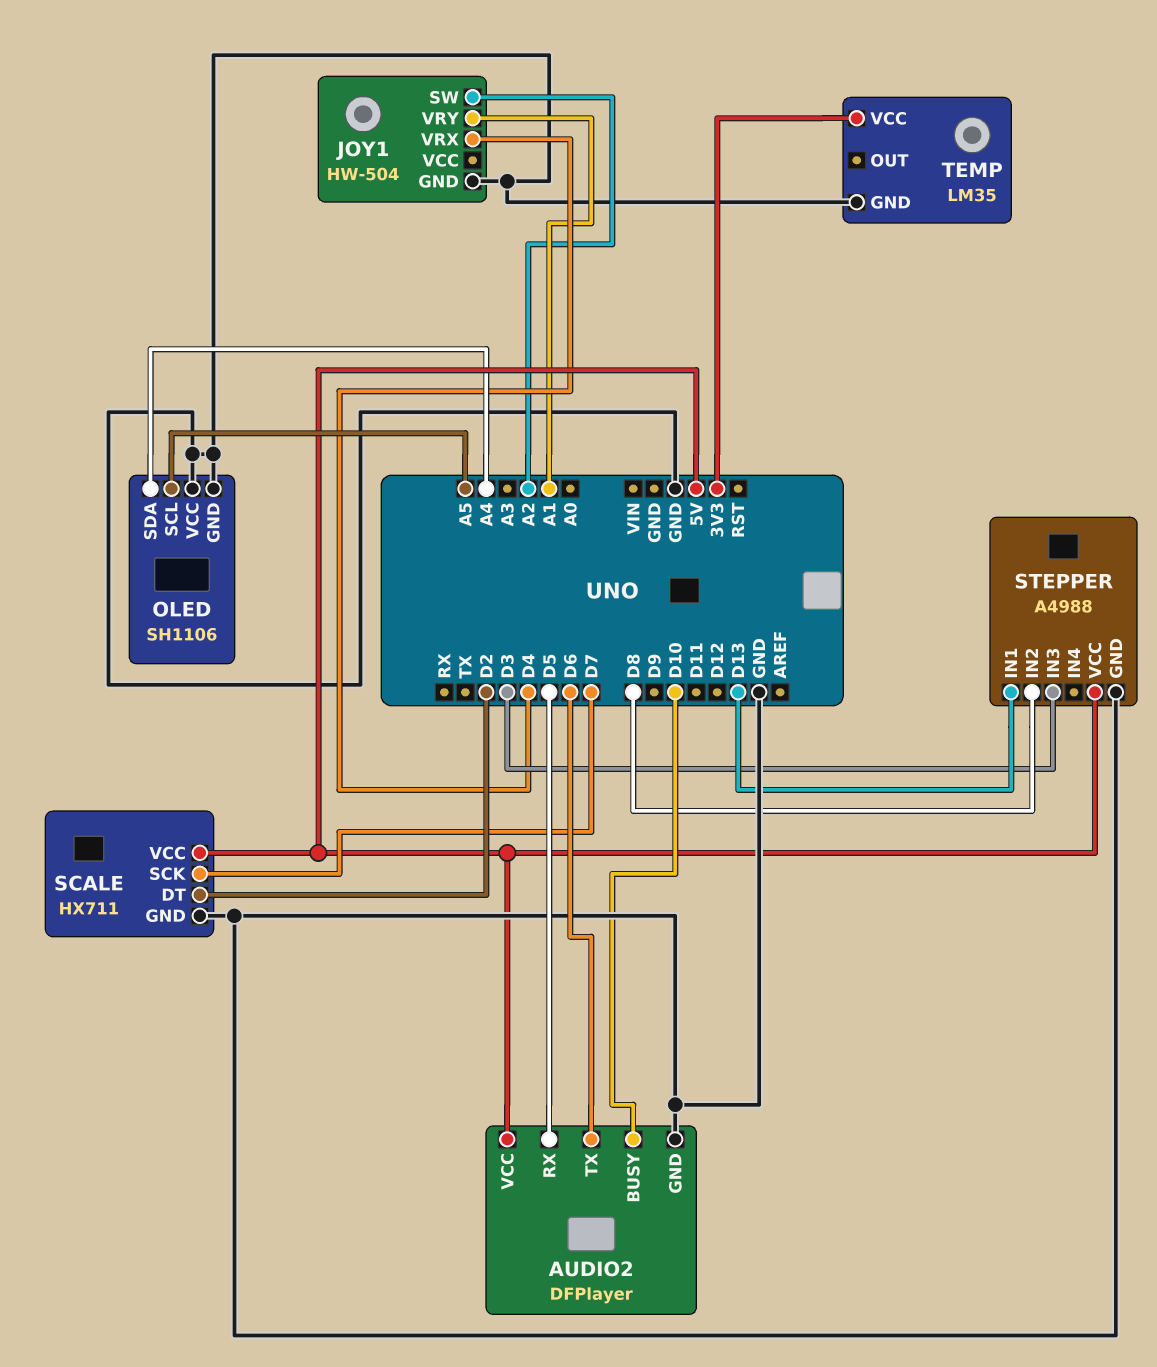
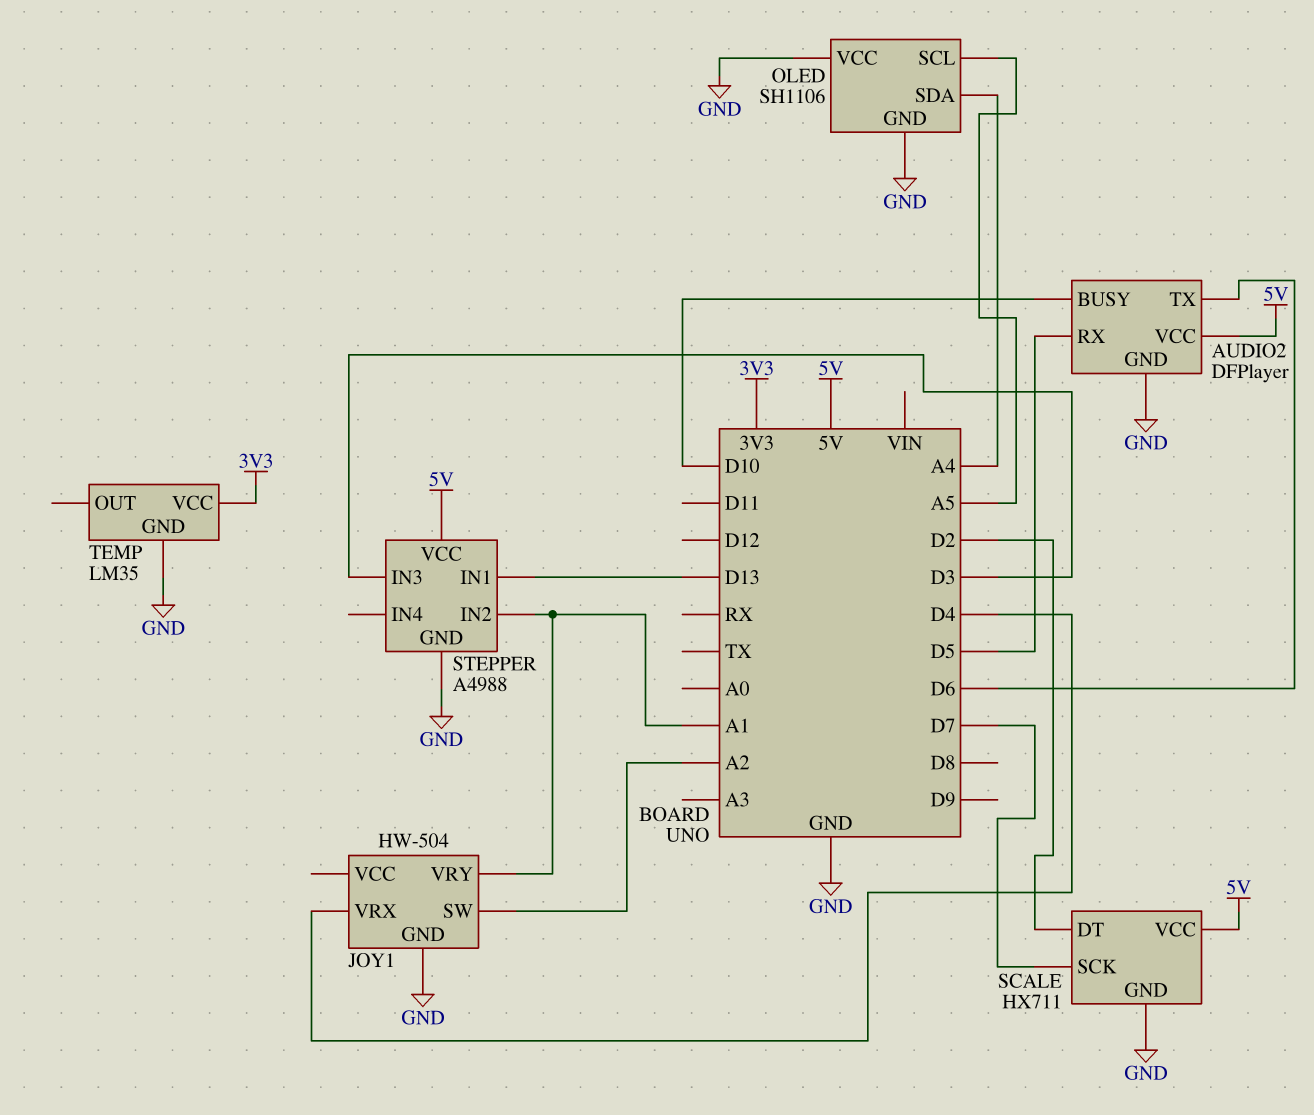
STEPPER pin IN2: D8 -> A1

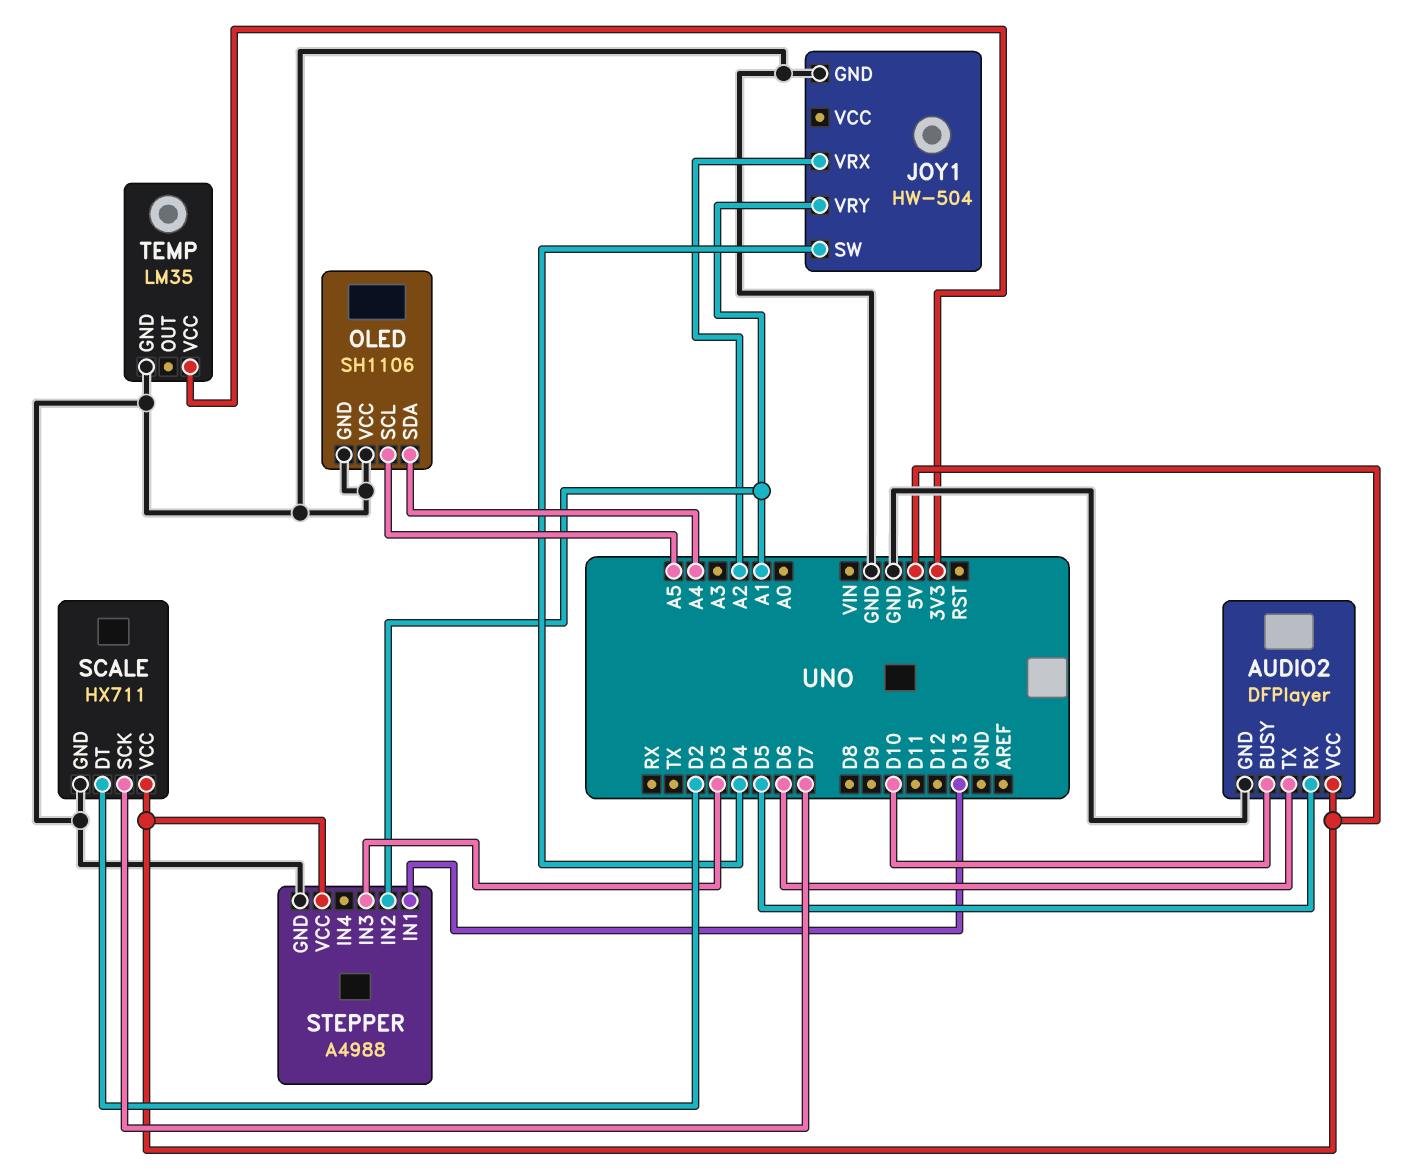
JOY1 pin SW: A2 -> D4
JOY1 pin VRX: D4 -> A2

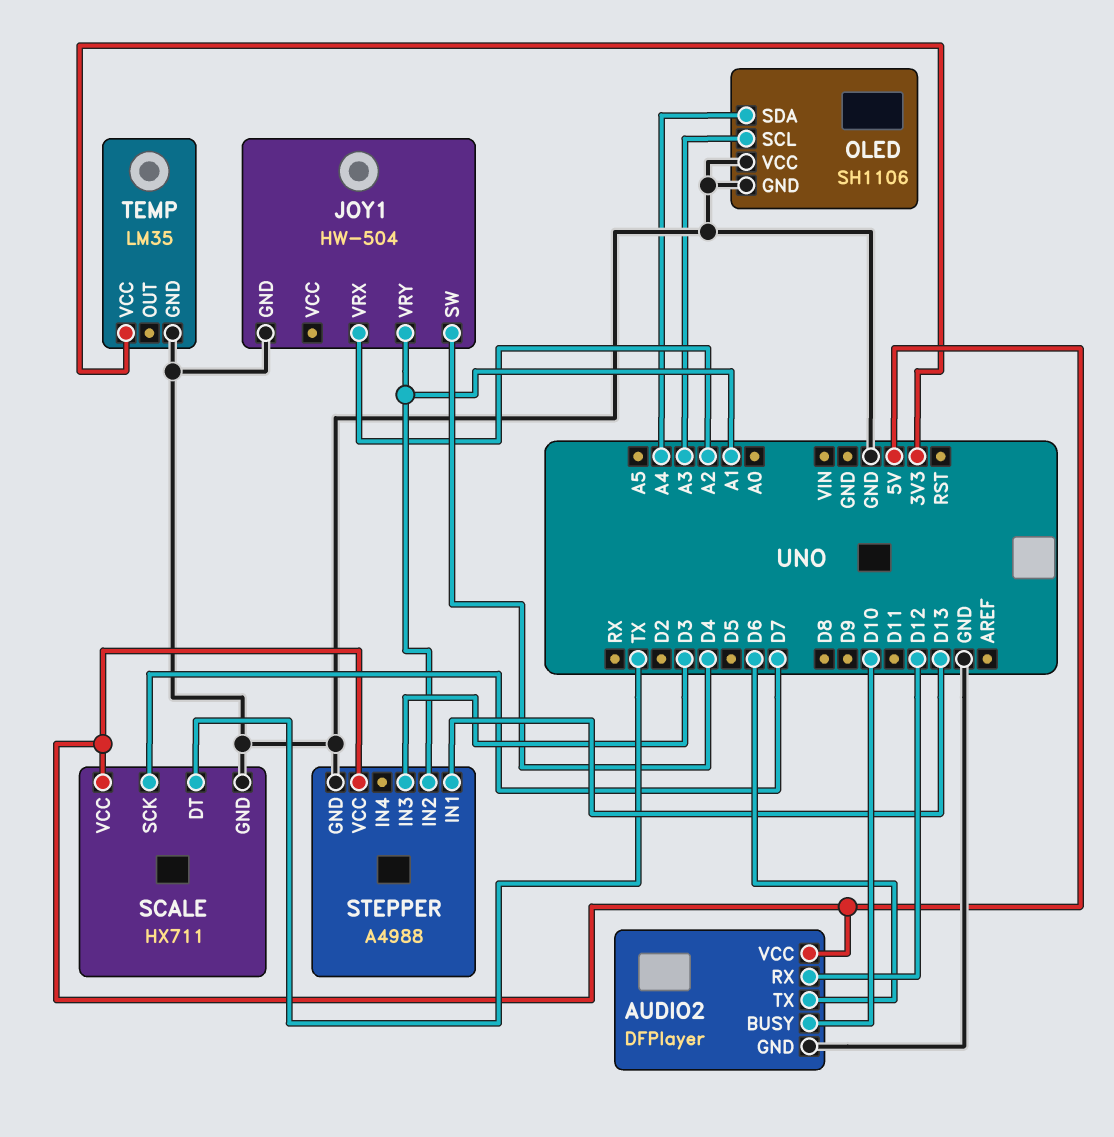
AUDIO2 pin RX: D5 -> D12
OLED pin SCL: A5 -> A3
SCALE pin DT: D2 -> TX

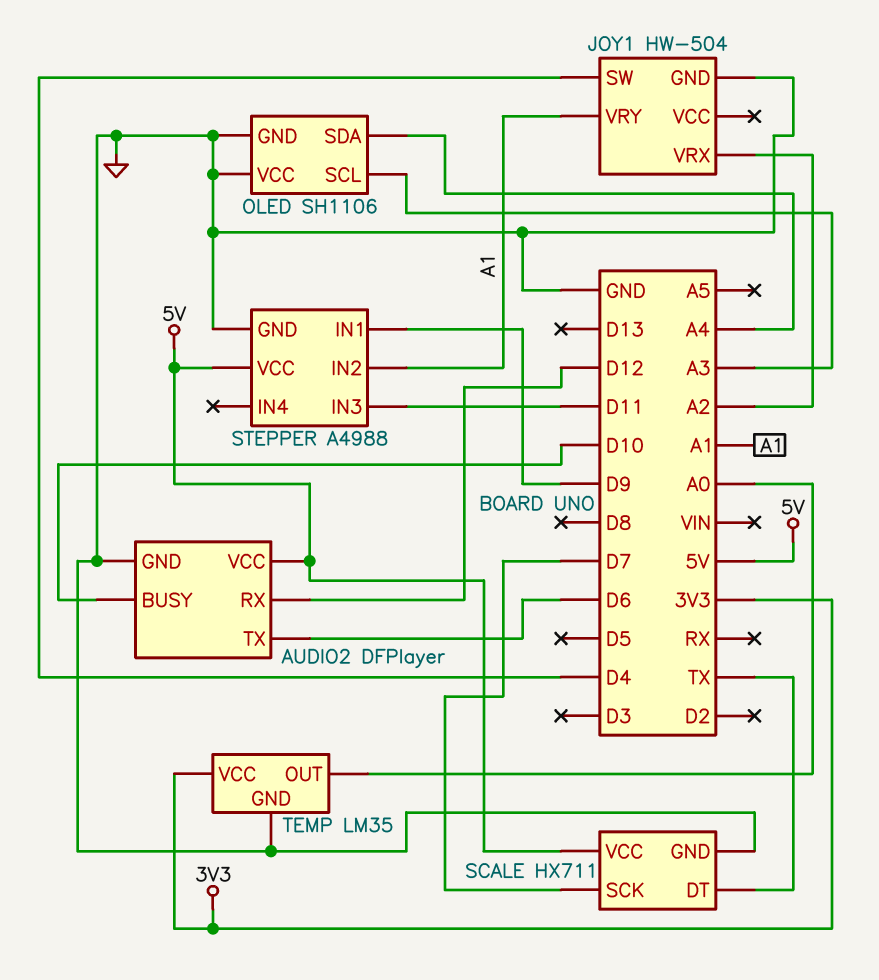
STEPPER pin IN1: D13 -> D9
STEPPER pin IN3: D3 -> D11
TEMP pin OUT: none -> A0

